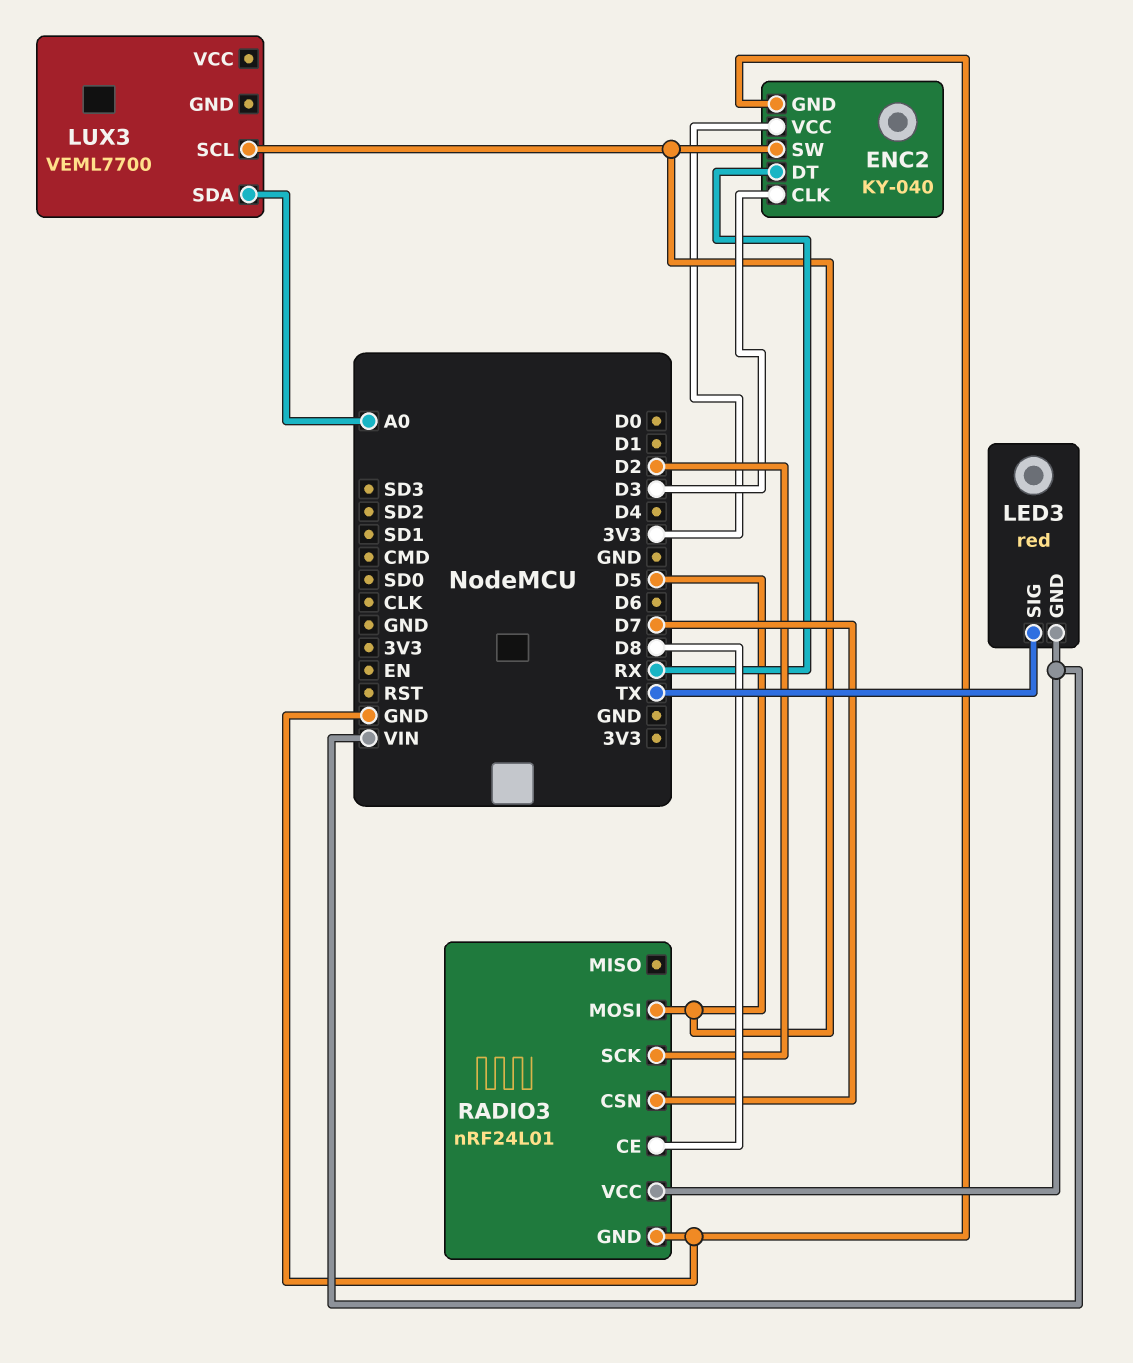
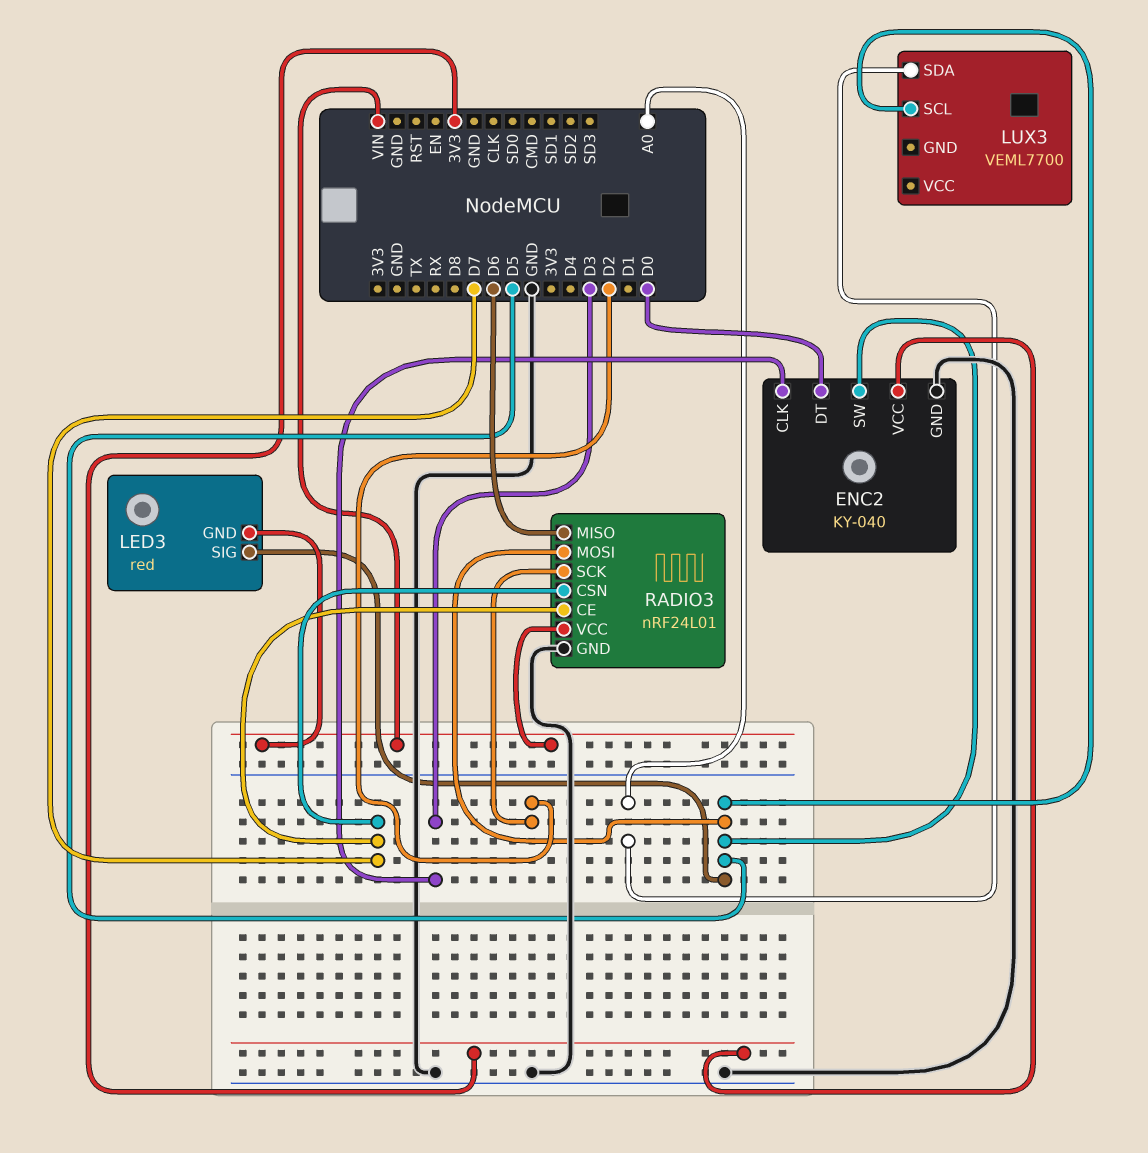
ENC2 pin DT: RX -> D0
LED3 pin SIG: TX -> D5
RADIO3 pin CE: D8 -> D7
RADIO3 pin MISO: none -> D6

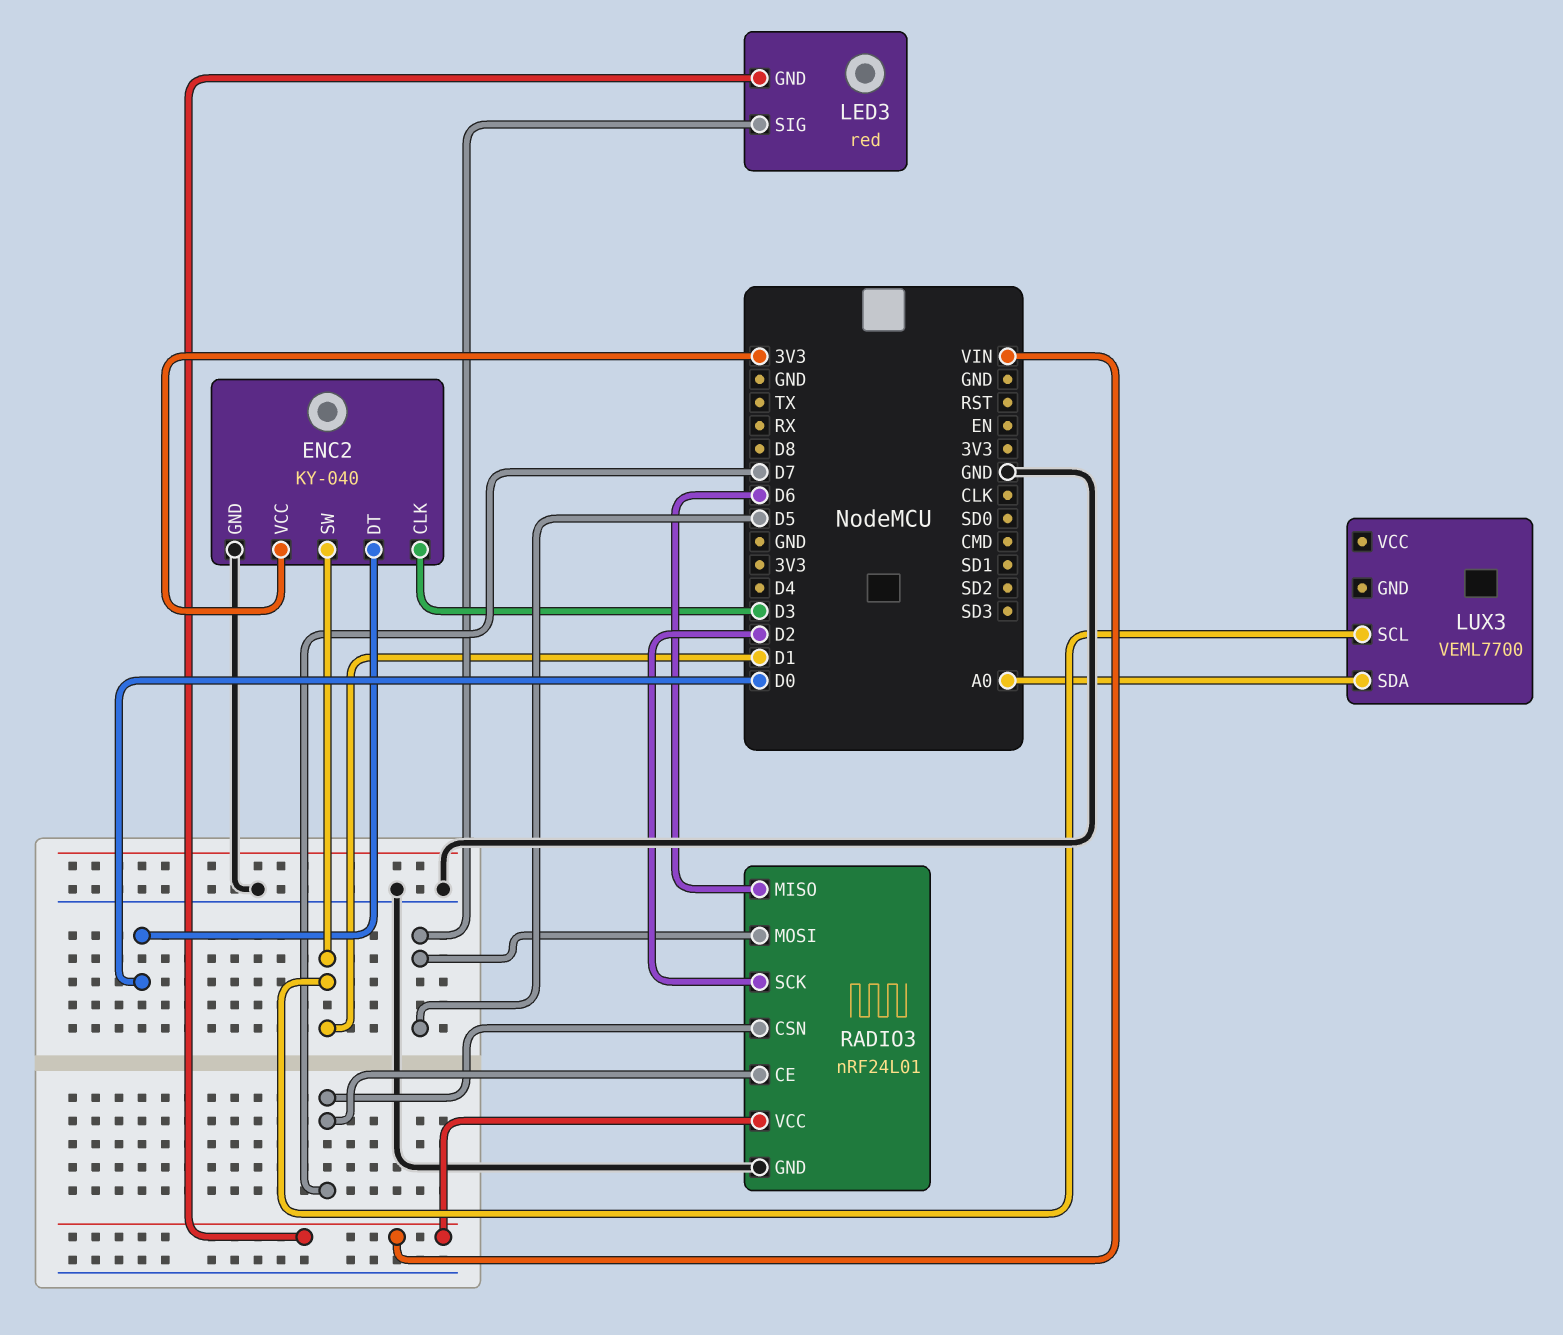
ENC2 pin SW: D5 -> D1
LUX3 pin SCL: D5 -> D1

